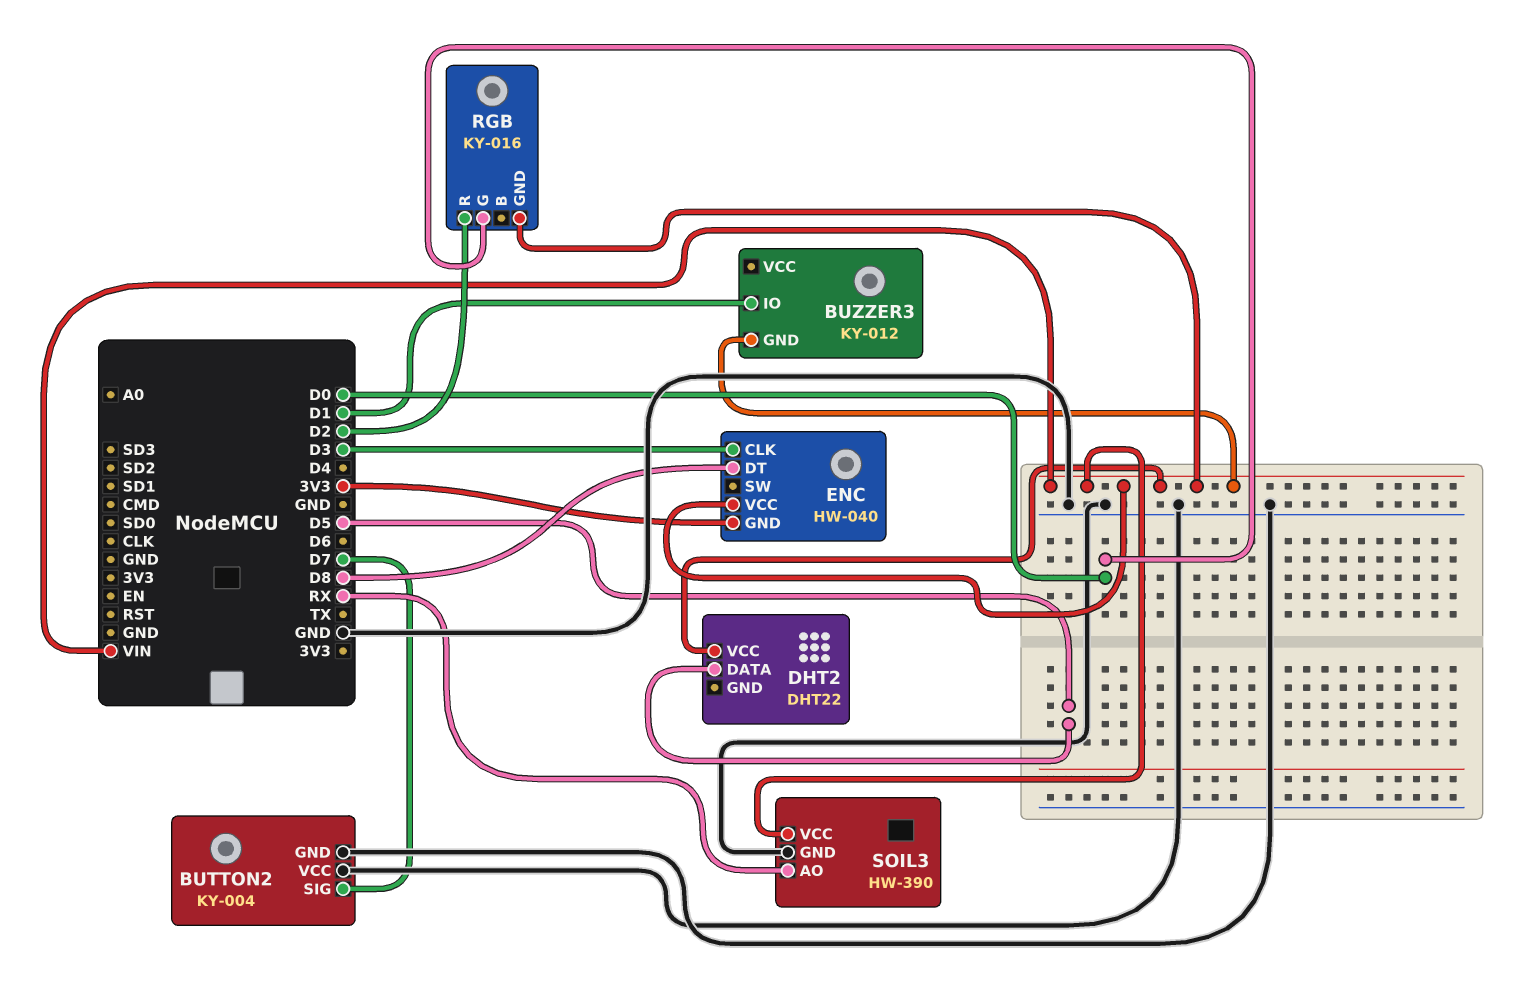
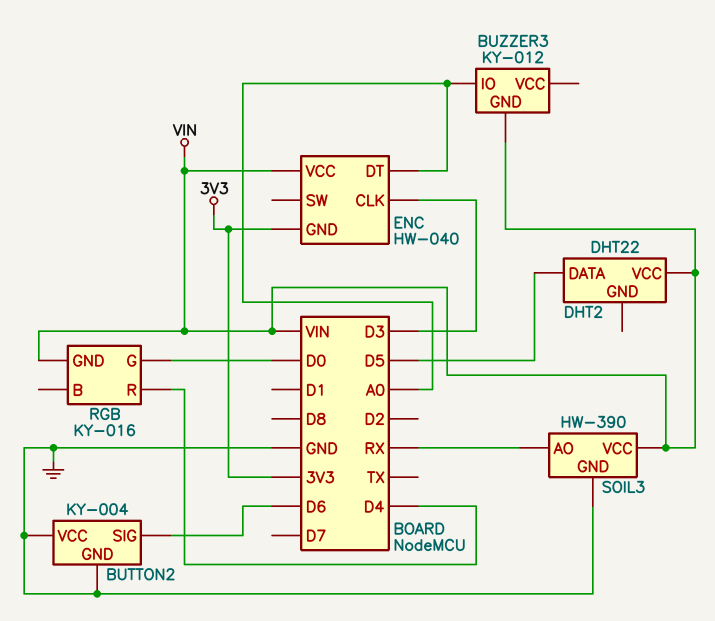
BUTTON2 pin SIG: D7 -> D6
BUZZER3 pin IO: D1 -> A0
ENC pin DT: D8 -> A0
RGB pin R: D2 -> D4

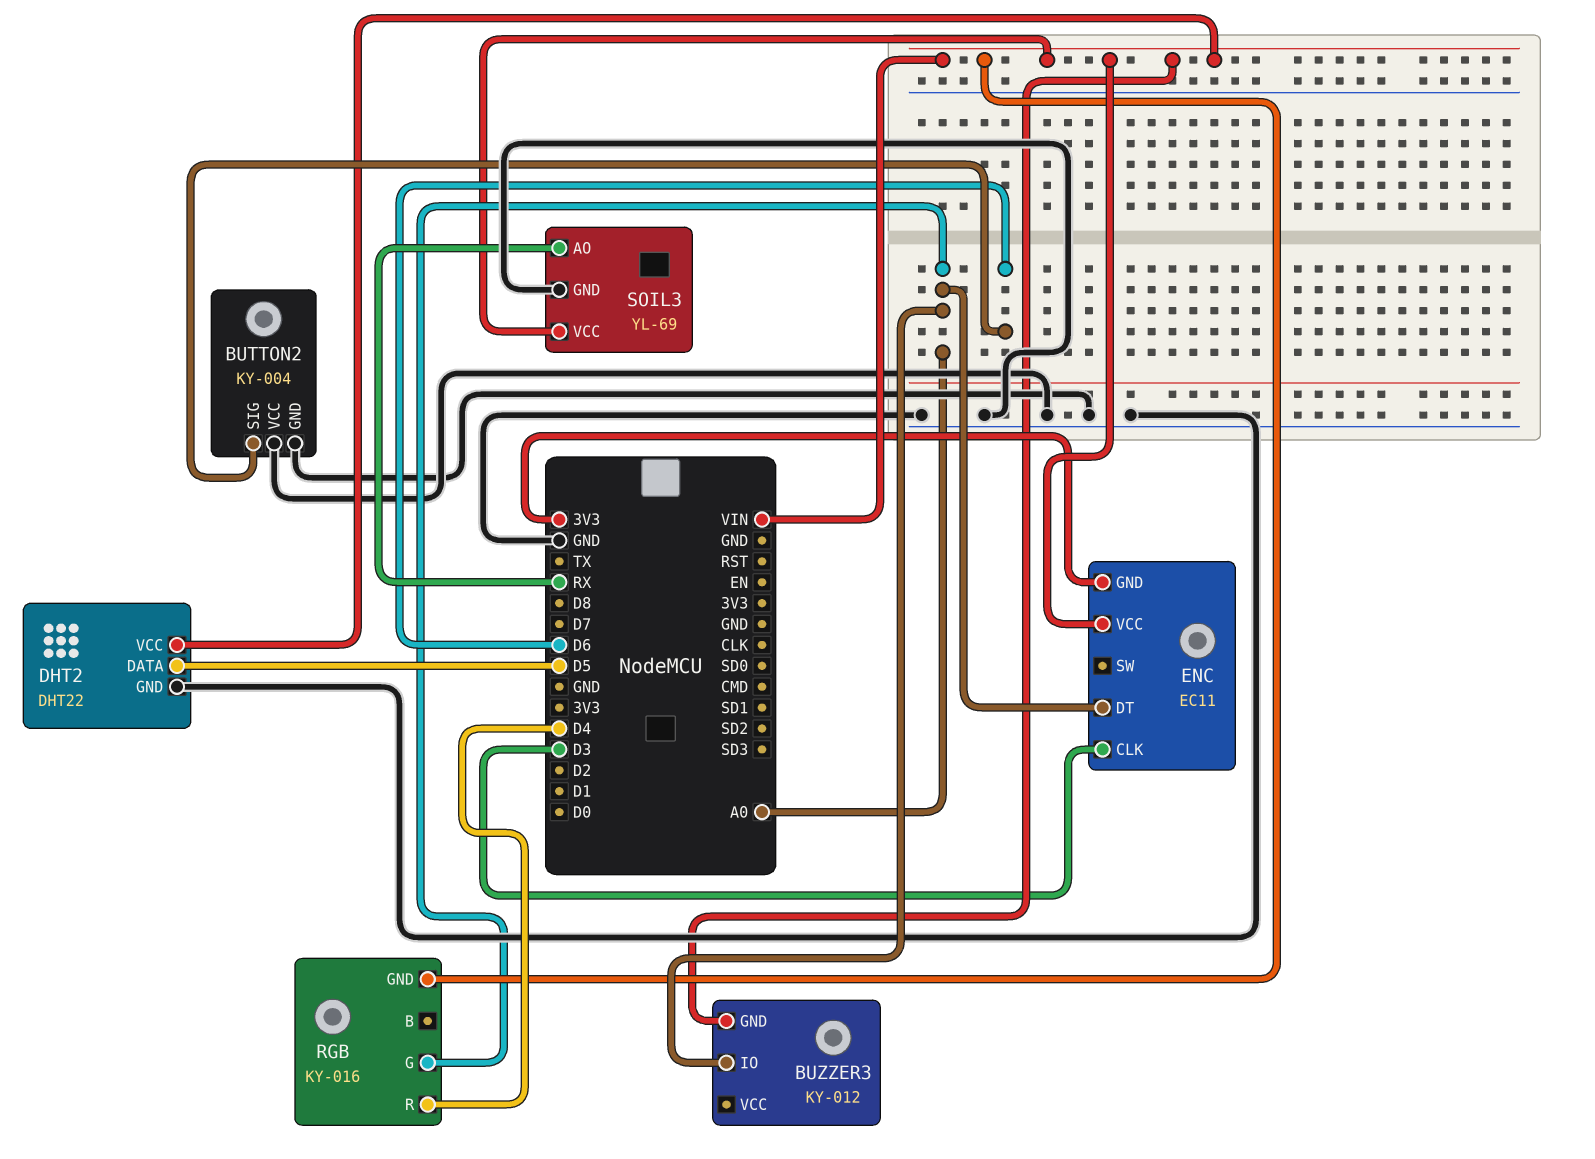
DHT2 pin GND: none -> GND
ENC: HW-040 -> EC11
RGB pin G: D0 -> A0
SOIL3: HW-390 -> YL-69

